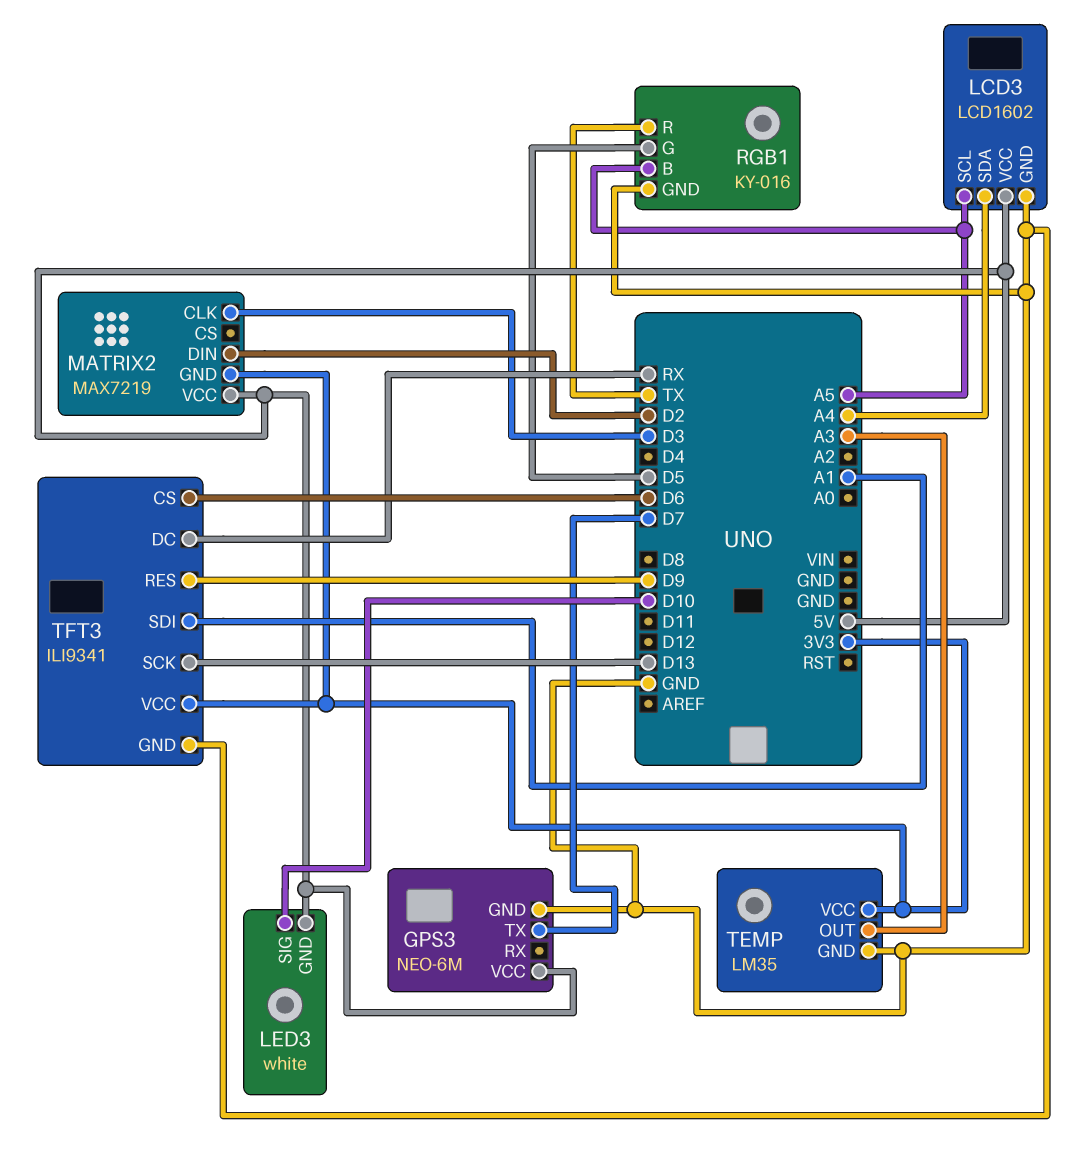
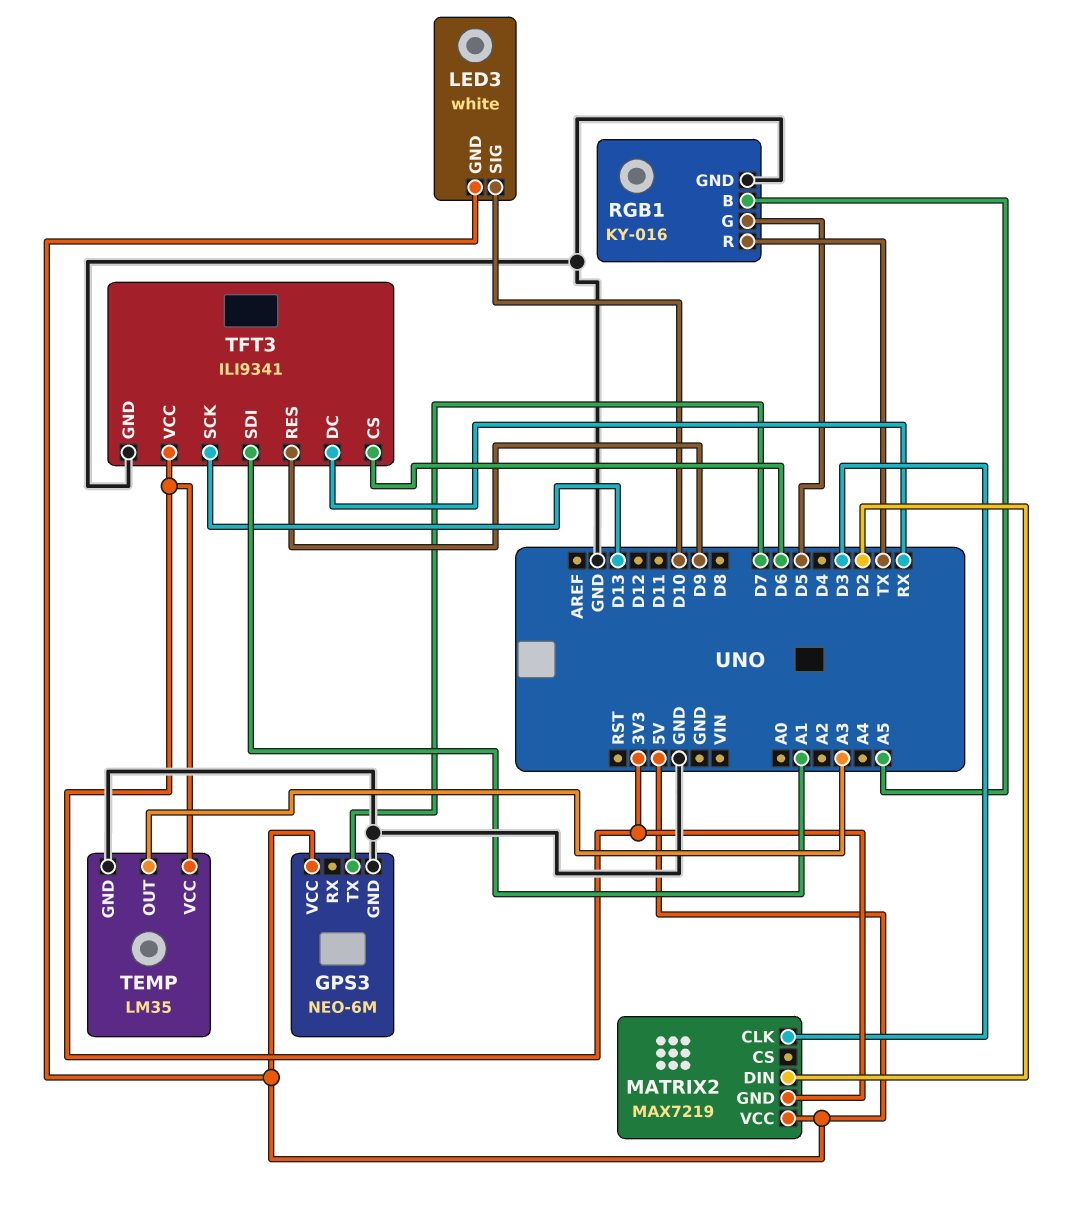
LCD3: LCD1602 -> none
LCD3 pin GND: GND -> none
LCD3 pin SCL: A5 -> none
LCD3 pin SDA: A4 -> none
LCD3 pin VCC: 5V -> none

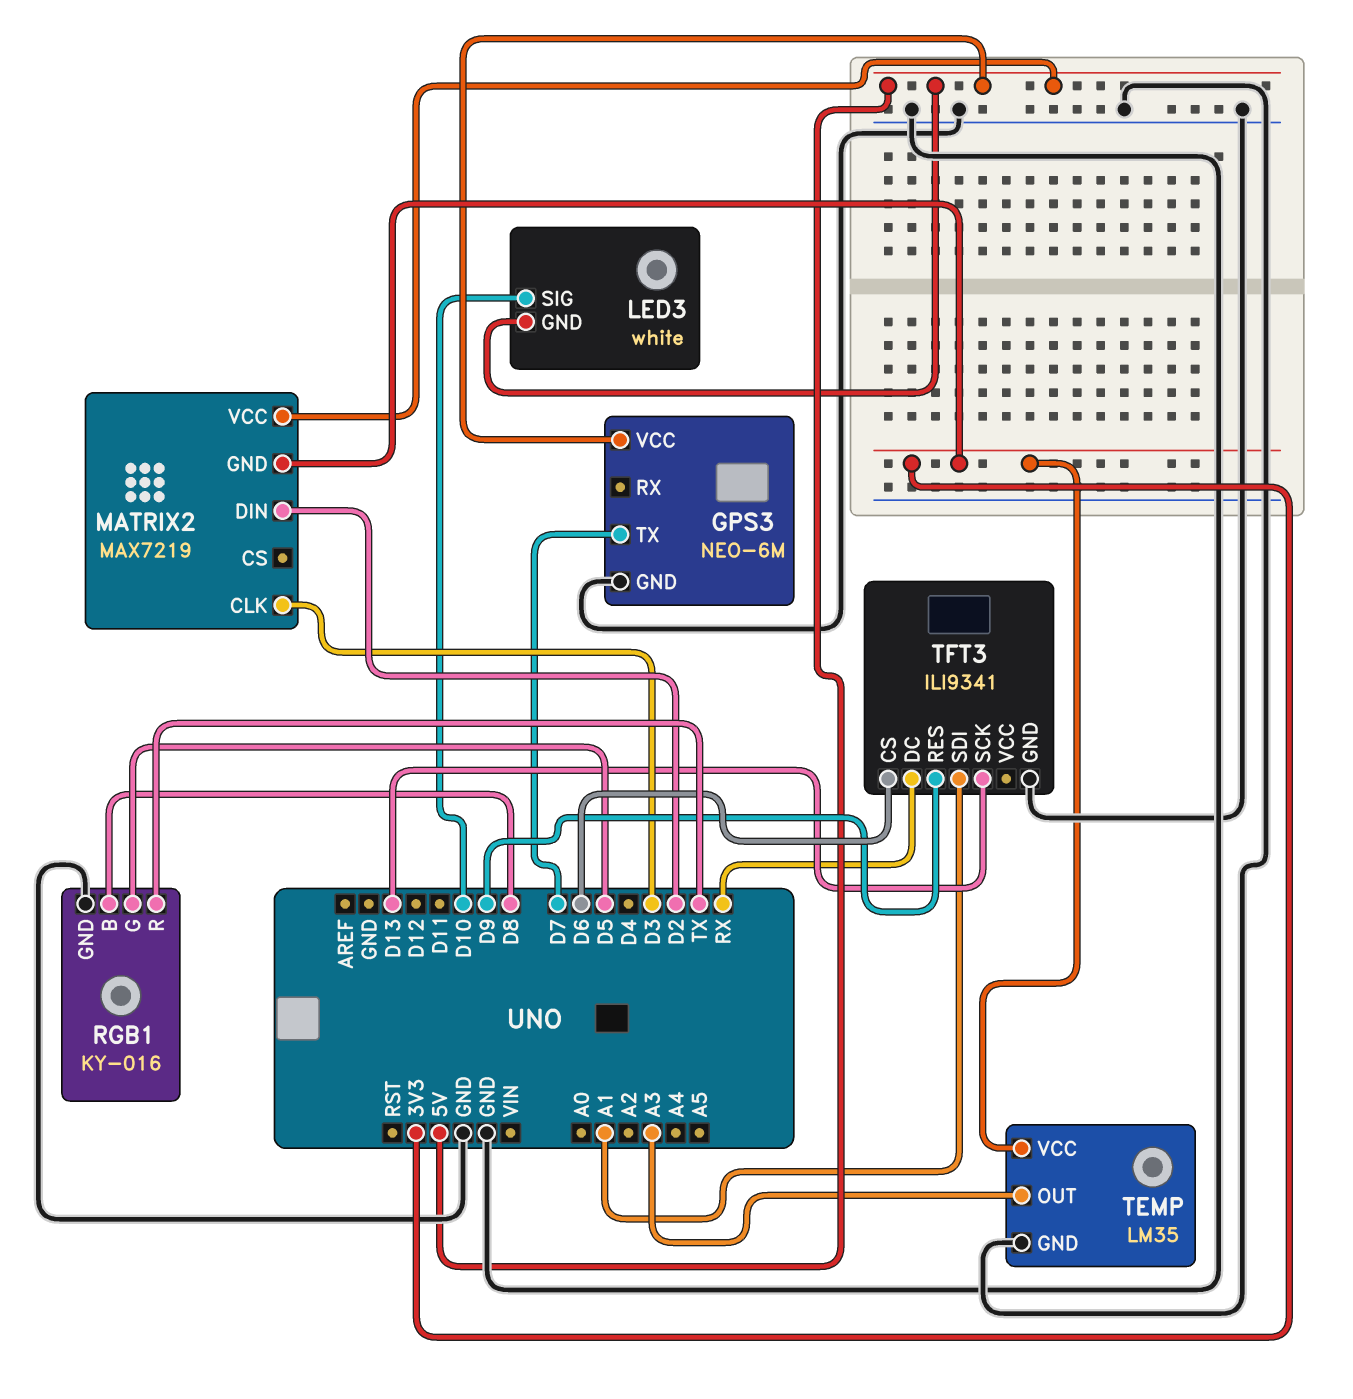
RGB1 pin B: A5 -> D8
TFT3 pin VCC: 3V3 -> none

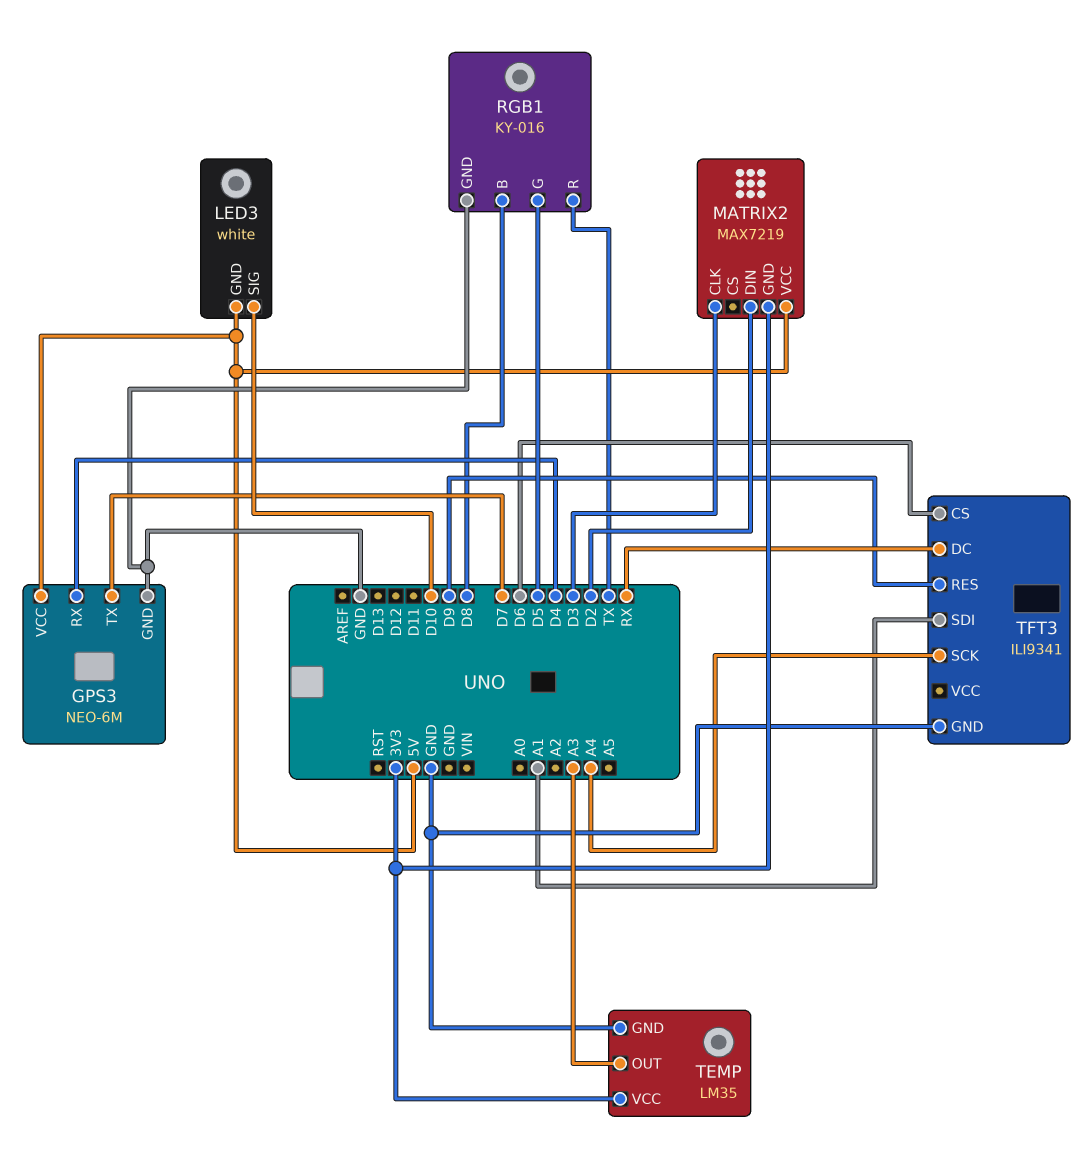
GPS3 pin RX: none -> D4
TFT3 pin SCK: D13 -> A4

